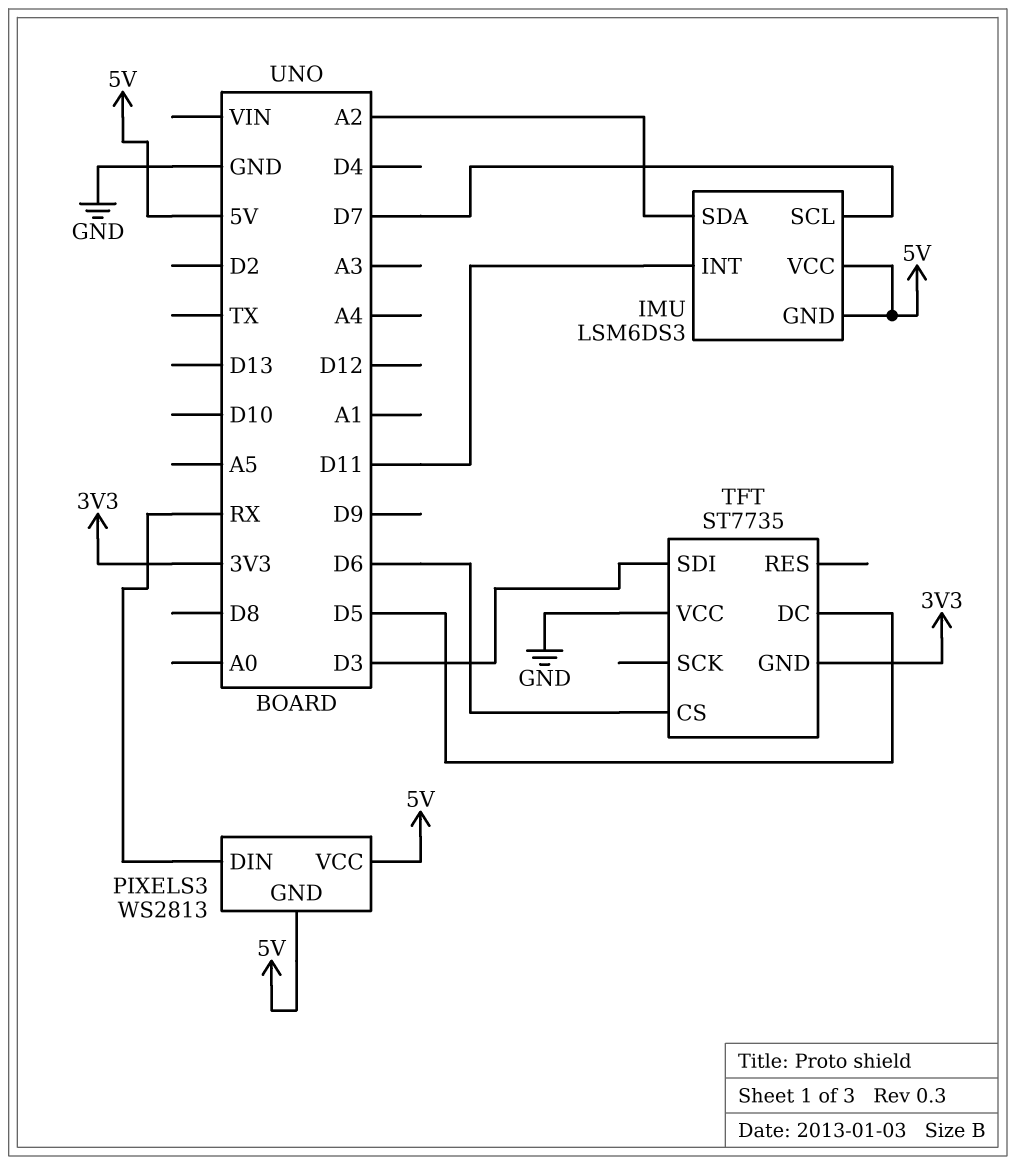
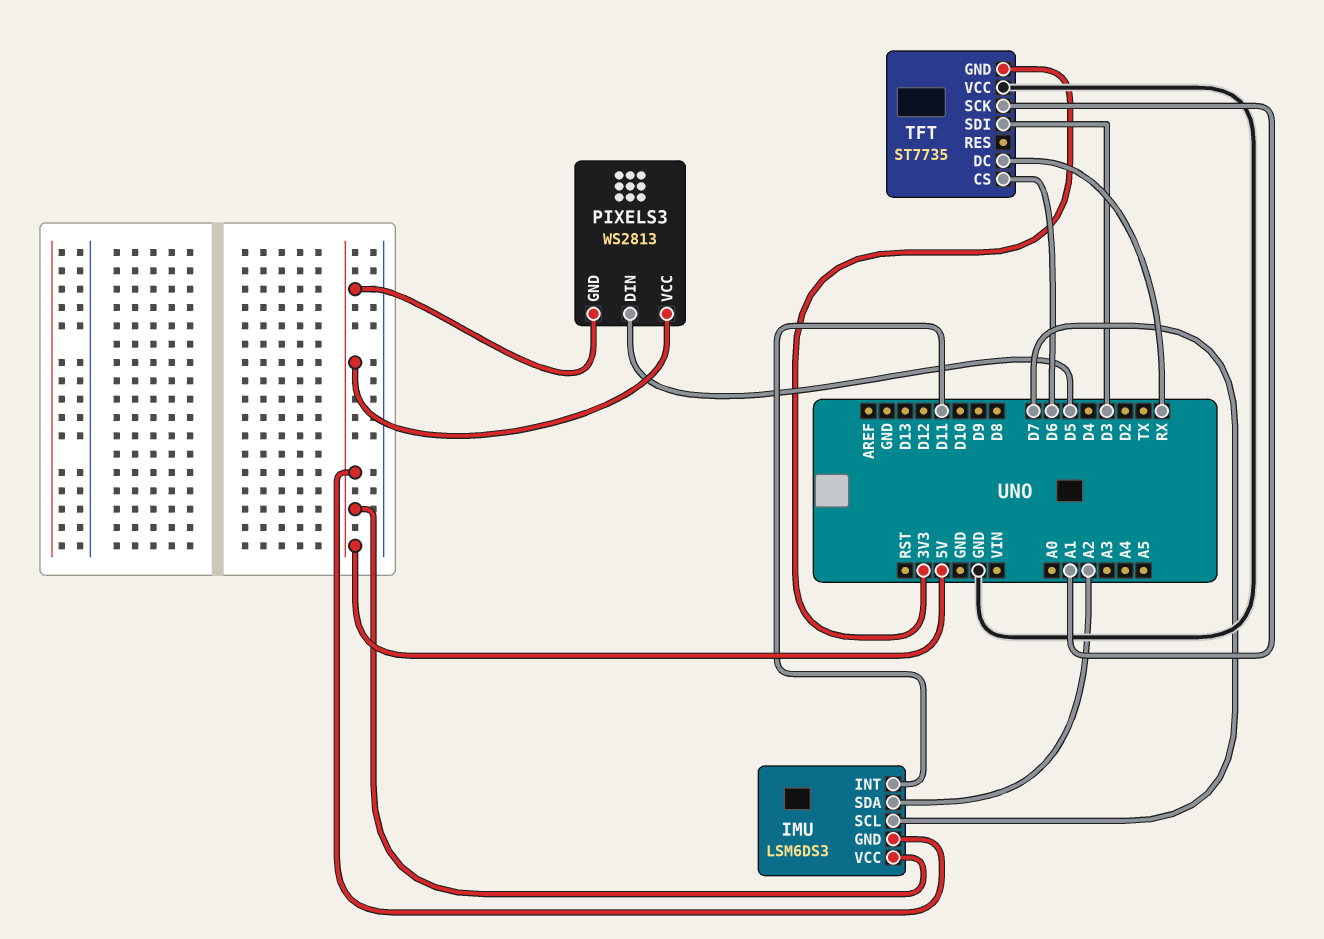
PIXELS3 pin DIN: RX -> D5
TFT pin DC: D5 -> RX
TFT pin SCK: none -> A1

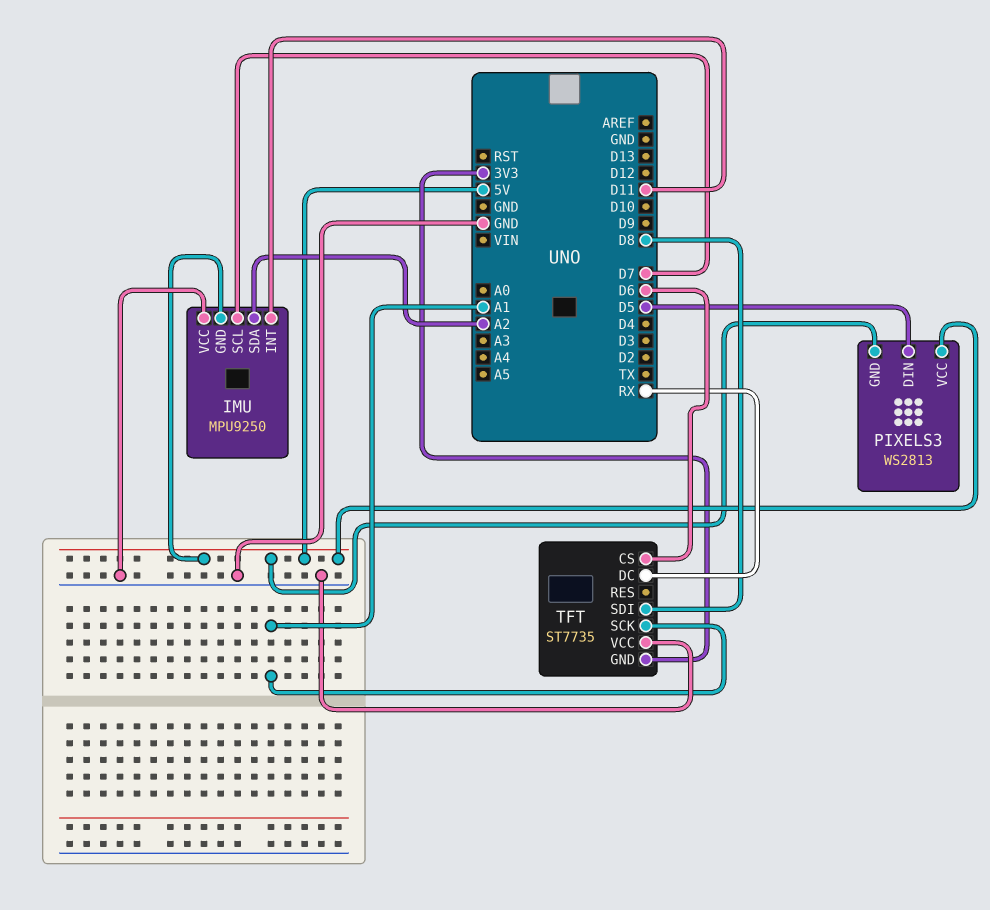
IMU: LSM6DS3 -> MPU9250
IMU pin VCC: 5V -> GND
TFT pin SDI: D3 -> D8

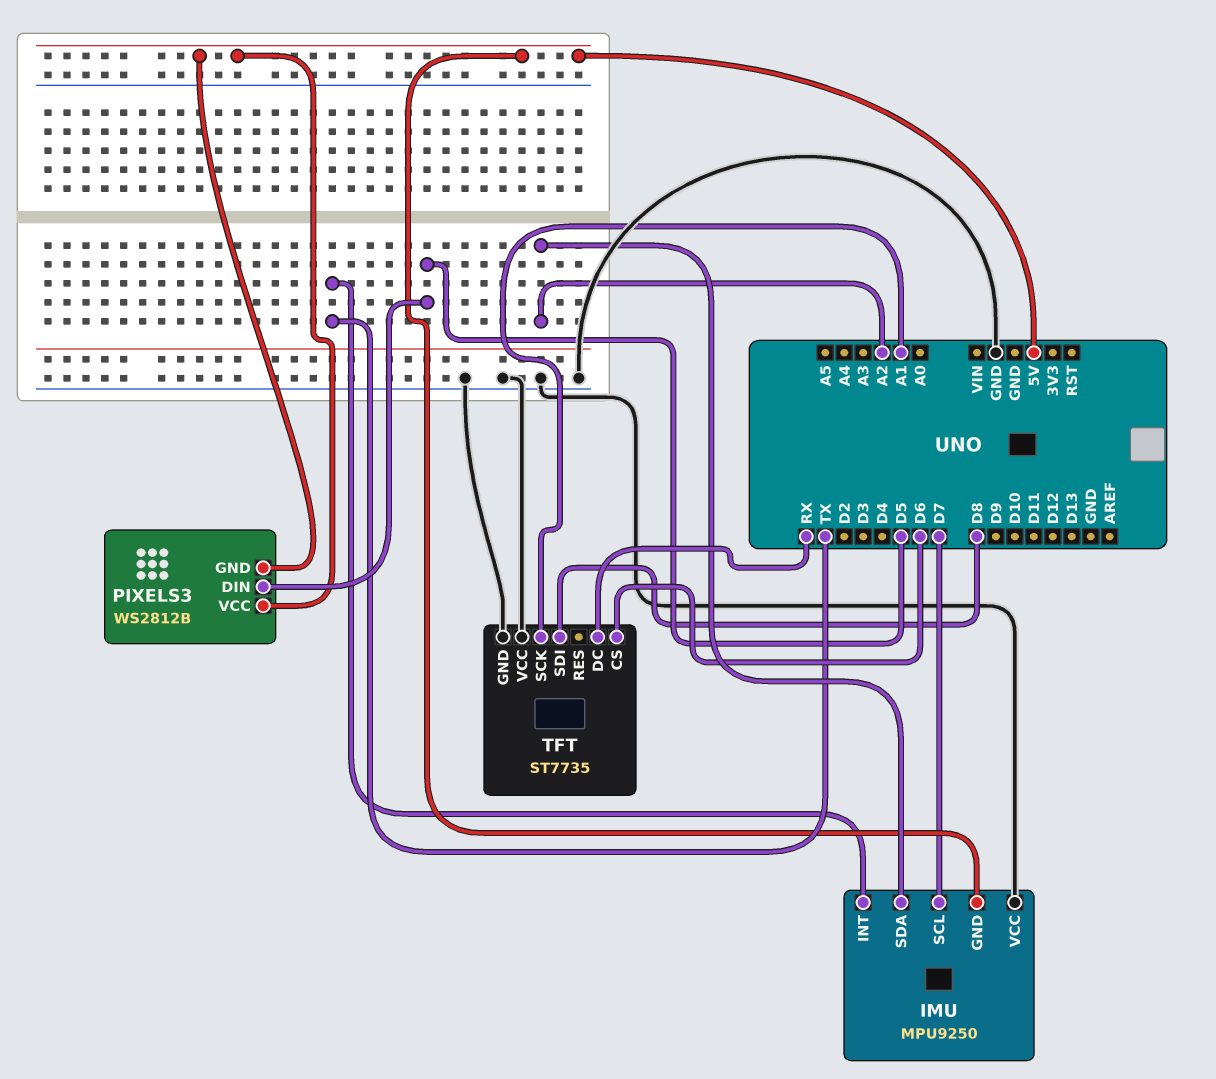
IMU pin INT: D11 -> TX
PIXELS3: WS2813 -> WS2812B
TFT pin GND: 3V3 -> GND

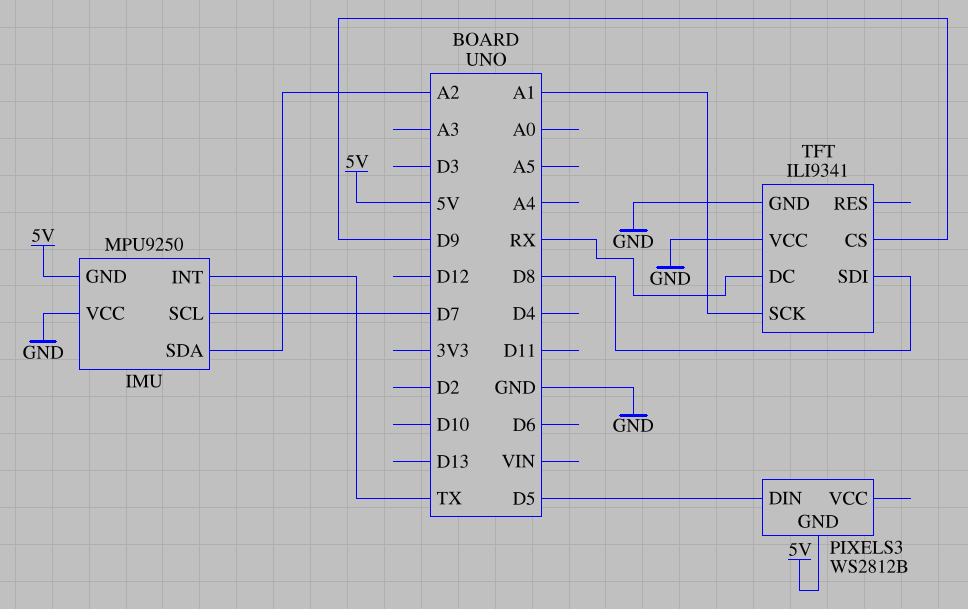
PIXELS3 pin VCC: 5V -> none
TFT: ST7735 -> ILI9341
TFT pin CS: D6 -> D9

